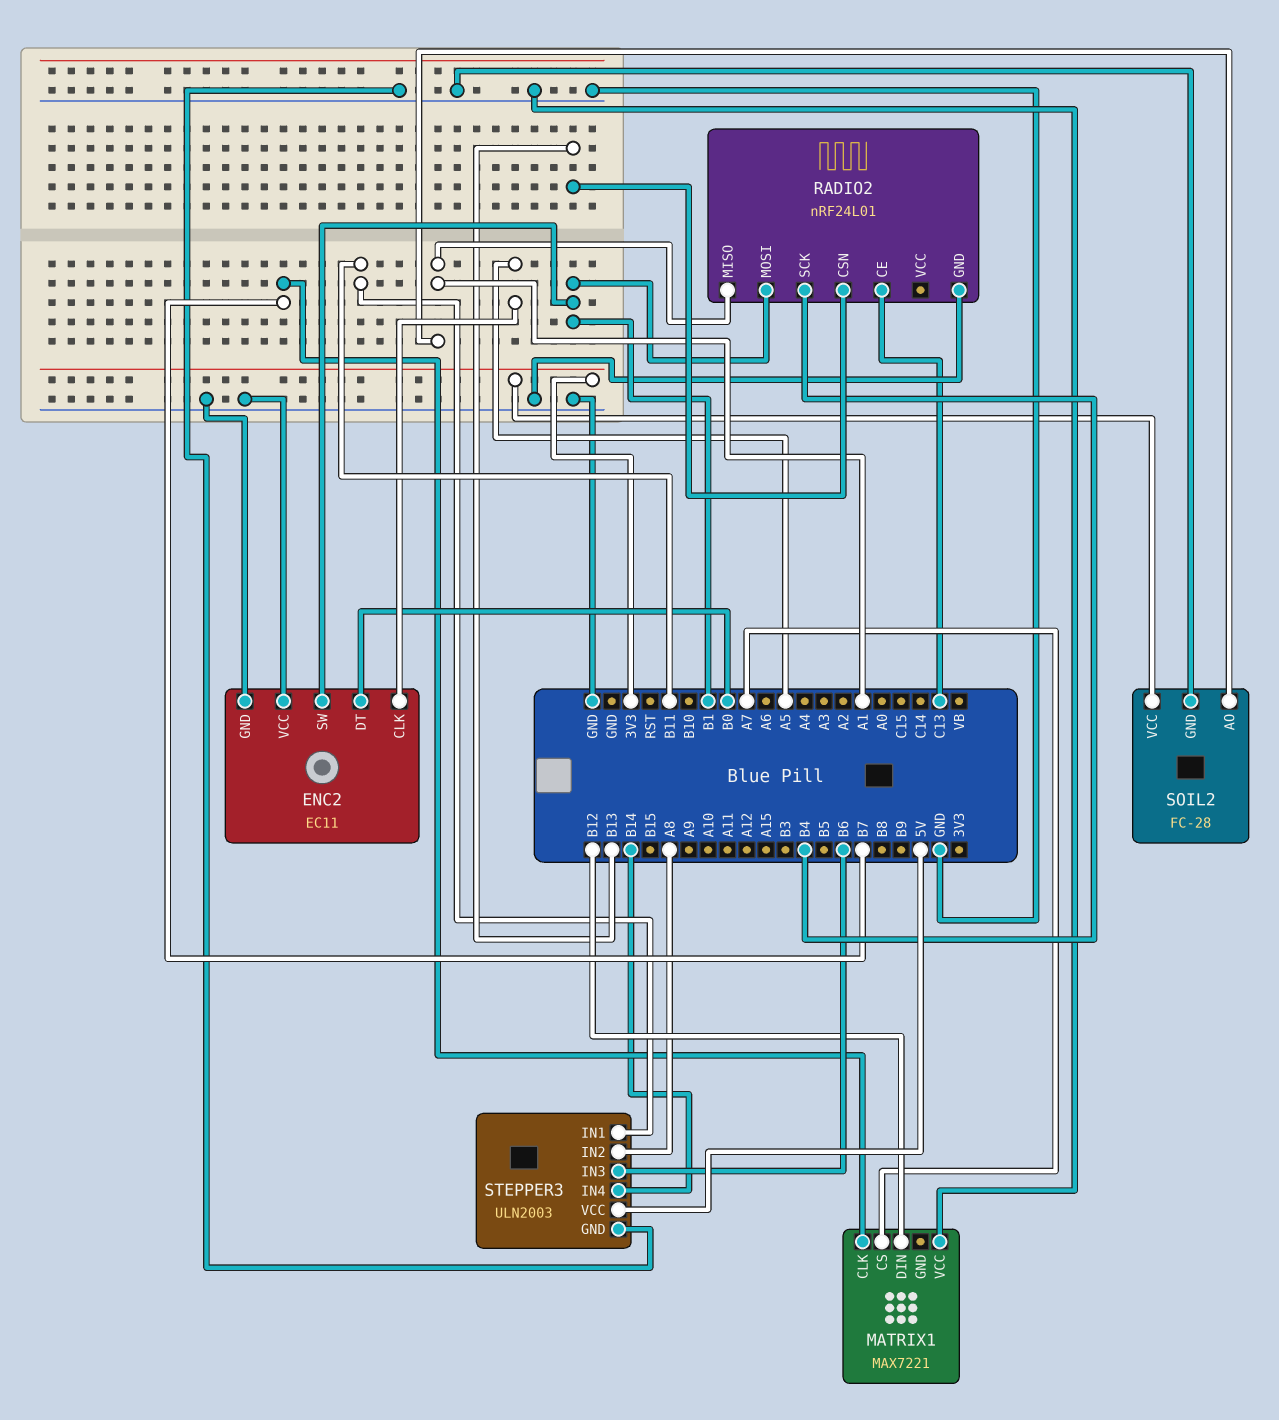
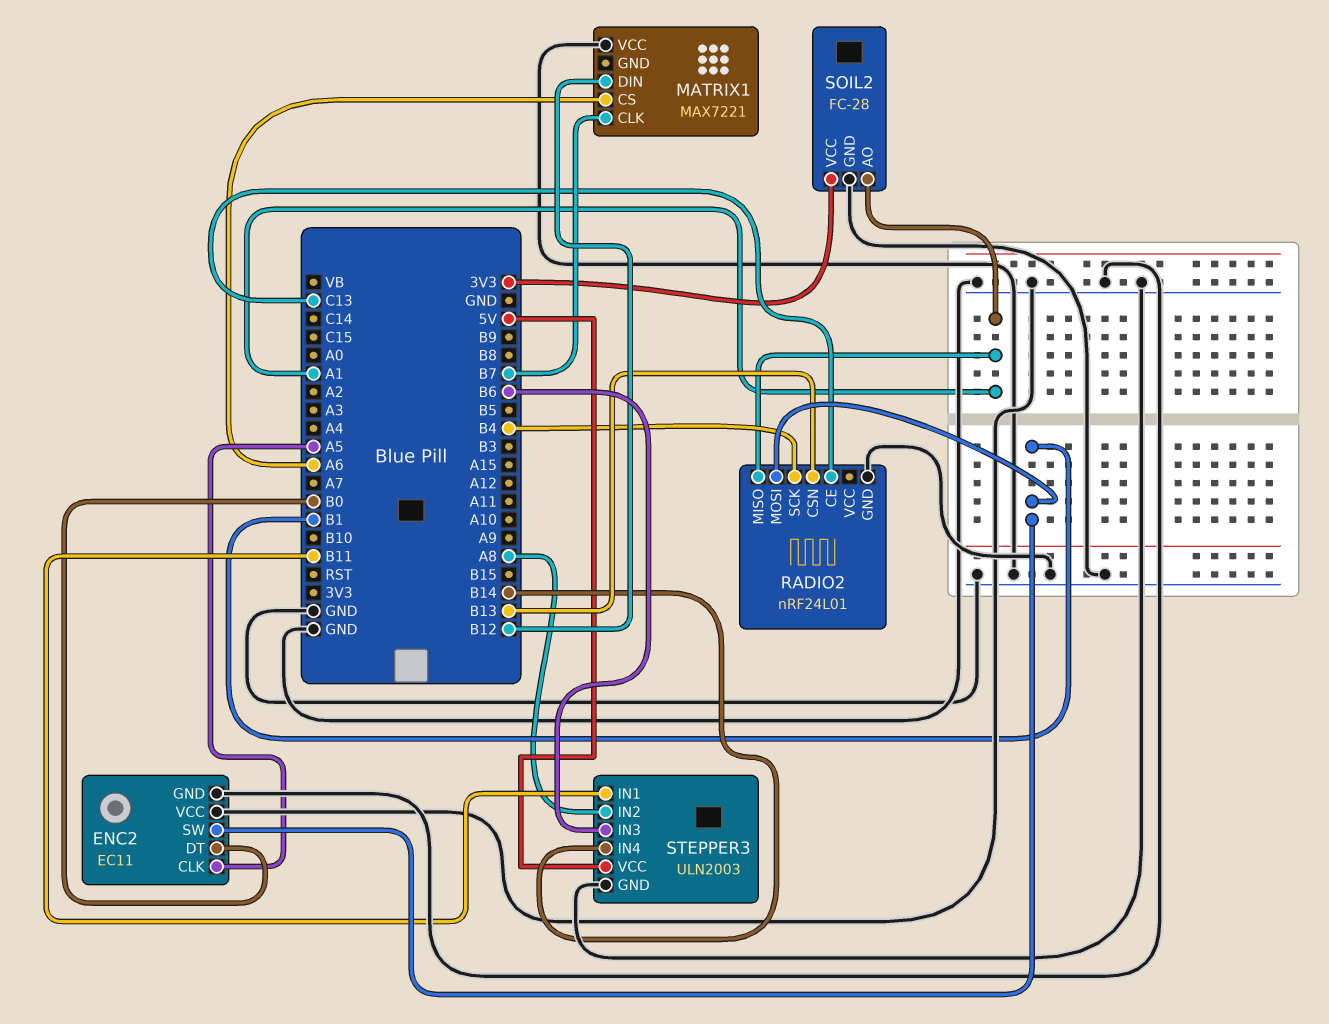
MATRIX1 pin CS: A7 -> A6

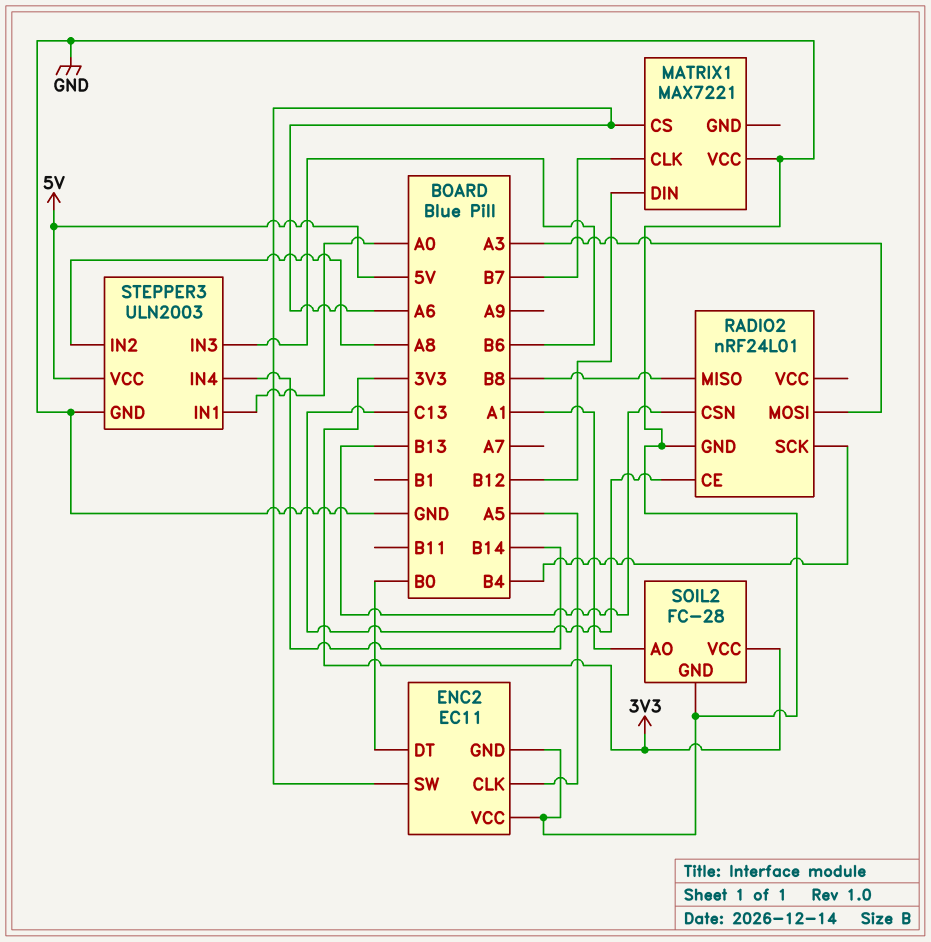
ENC2 pin SW: B1 -> A6
RADIO2 pin MISO: A1 -> B8
RADIO2 pin MOSI: B1 -> A3
STEPPER3 pin IN1: B11 -> A0

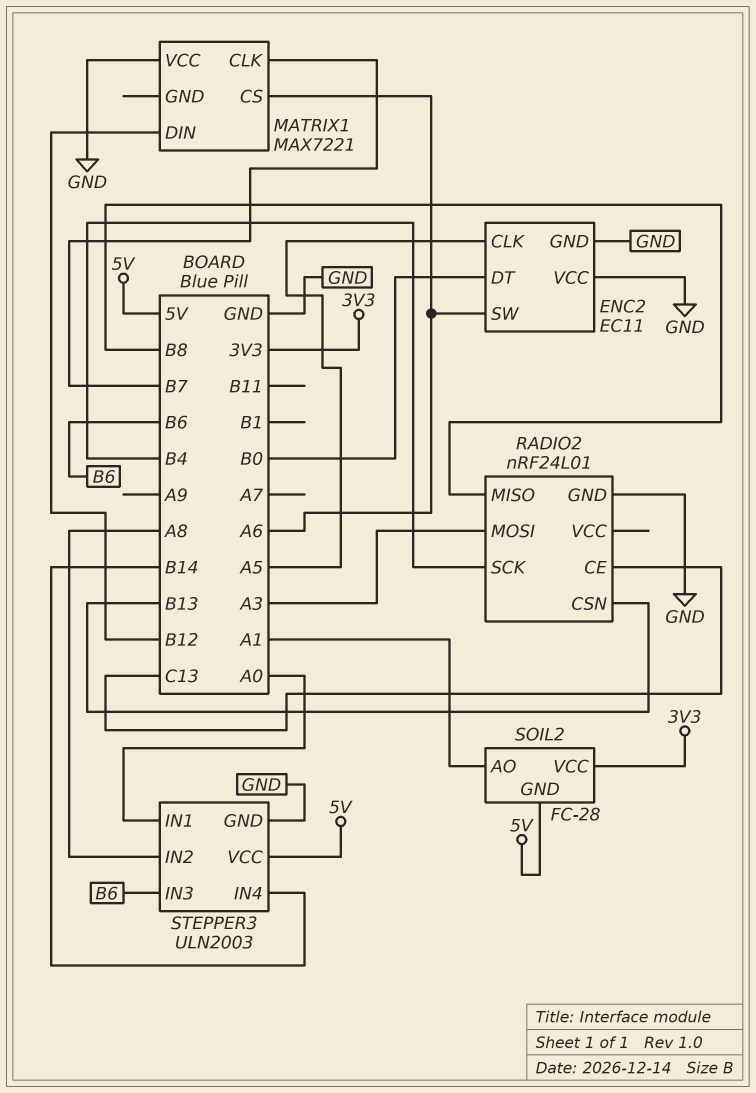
SOIL2 pin GND: GND -> 5V

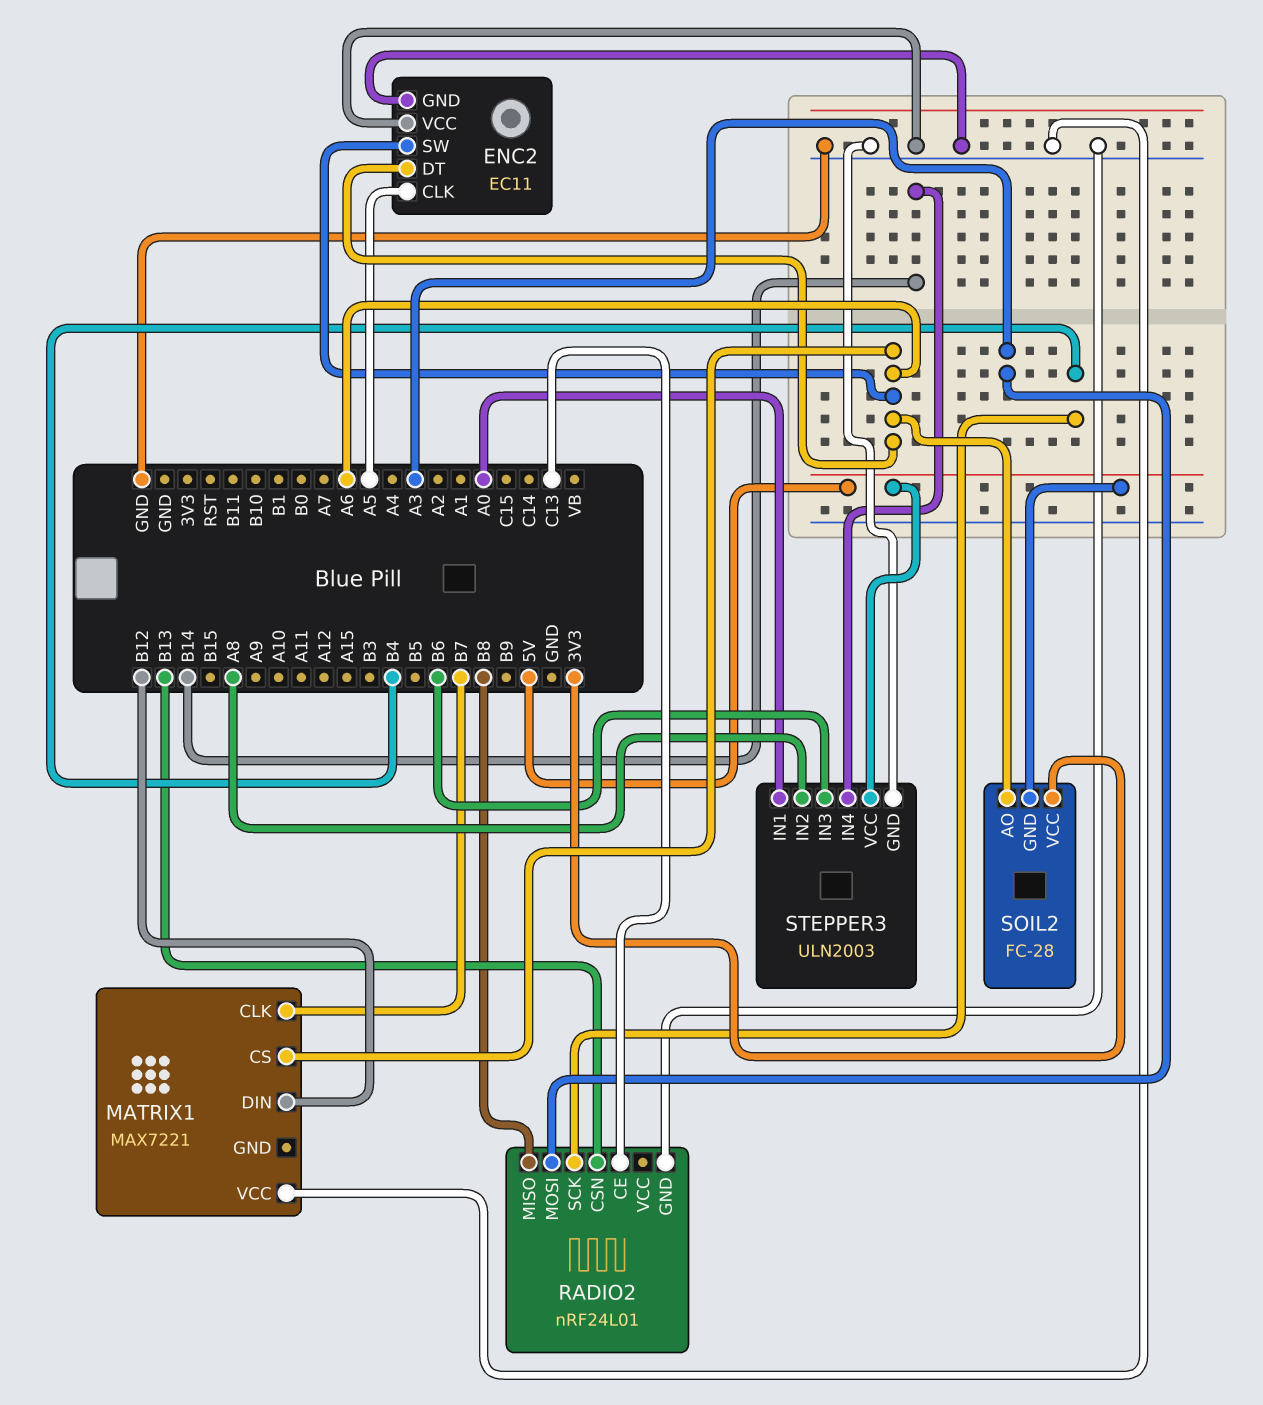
ENC2 pin DT: B0 -> A6
SOIL2 pin AO: A1 -> A6

